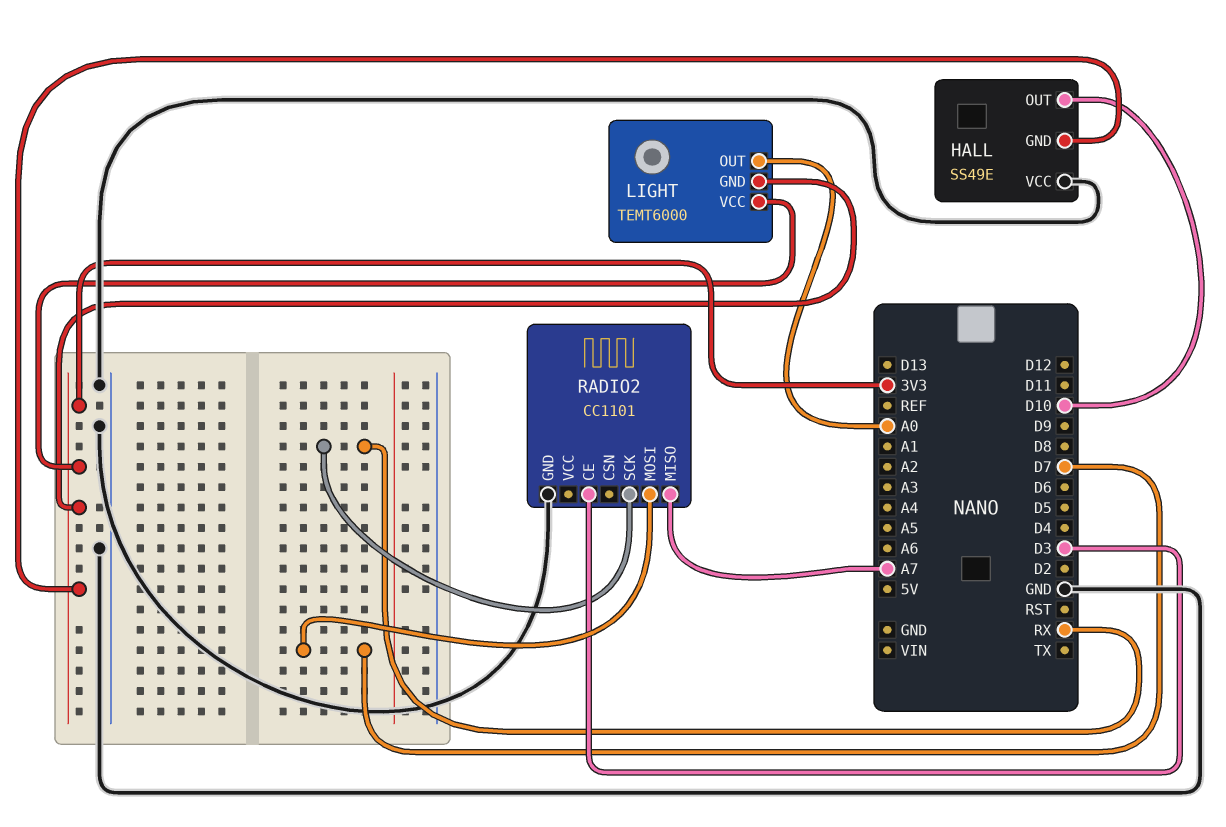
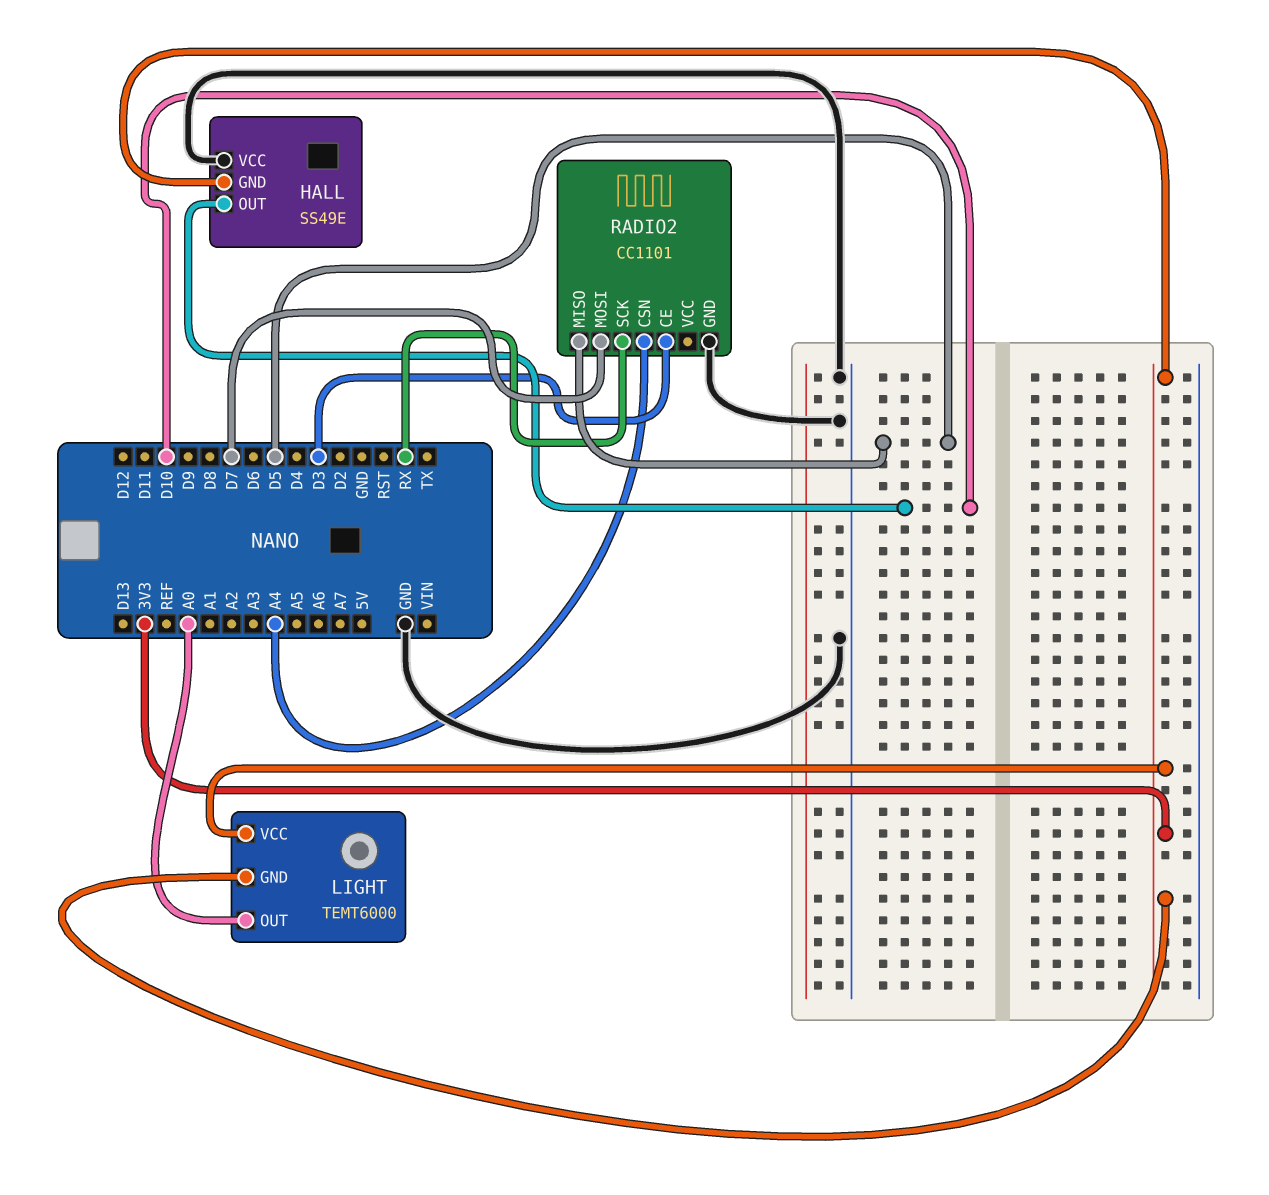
RADIO2 pin CSN: none -> A4
RADIO2 pin MISO: A7 -> D5

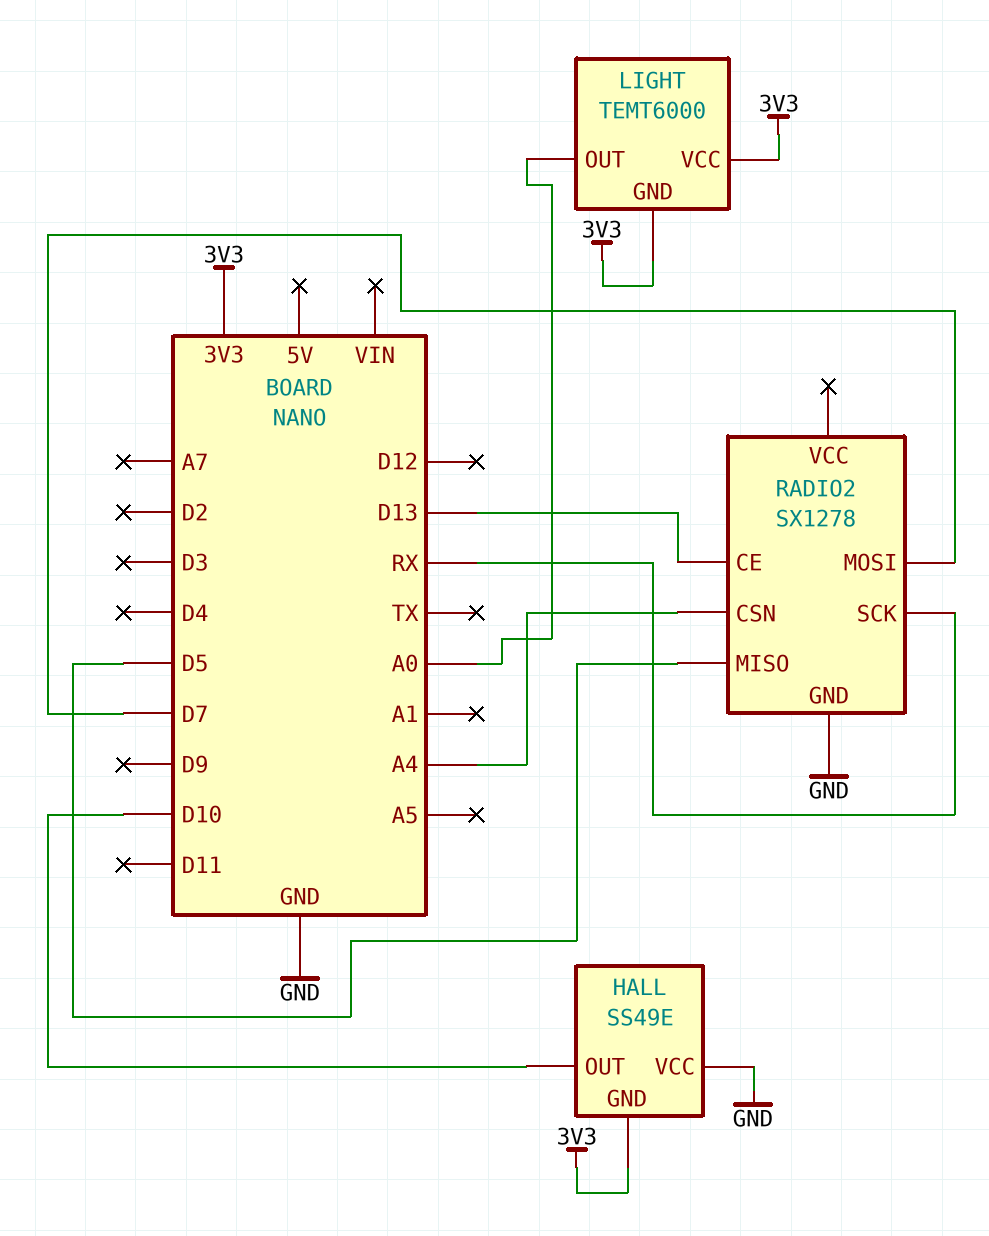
RADIO2: CC1101 -> SX1278
RADIO2 pin CE: D3 -> D13

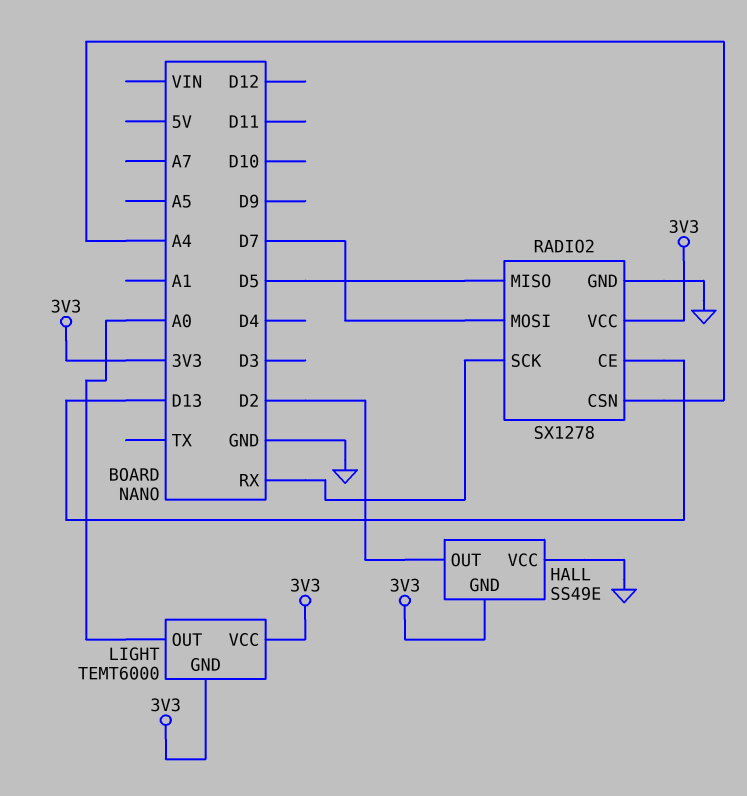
HALL pin OUT: D10 -> D2
RADIO2 pin VCC: none -> 3V3

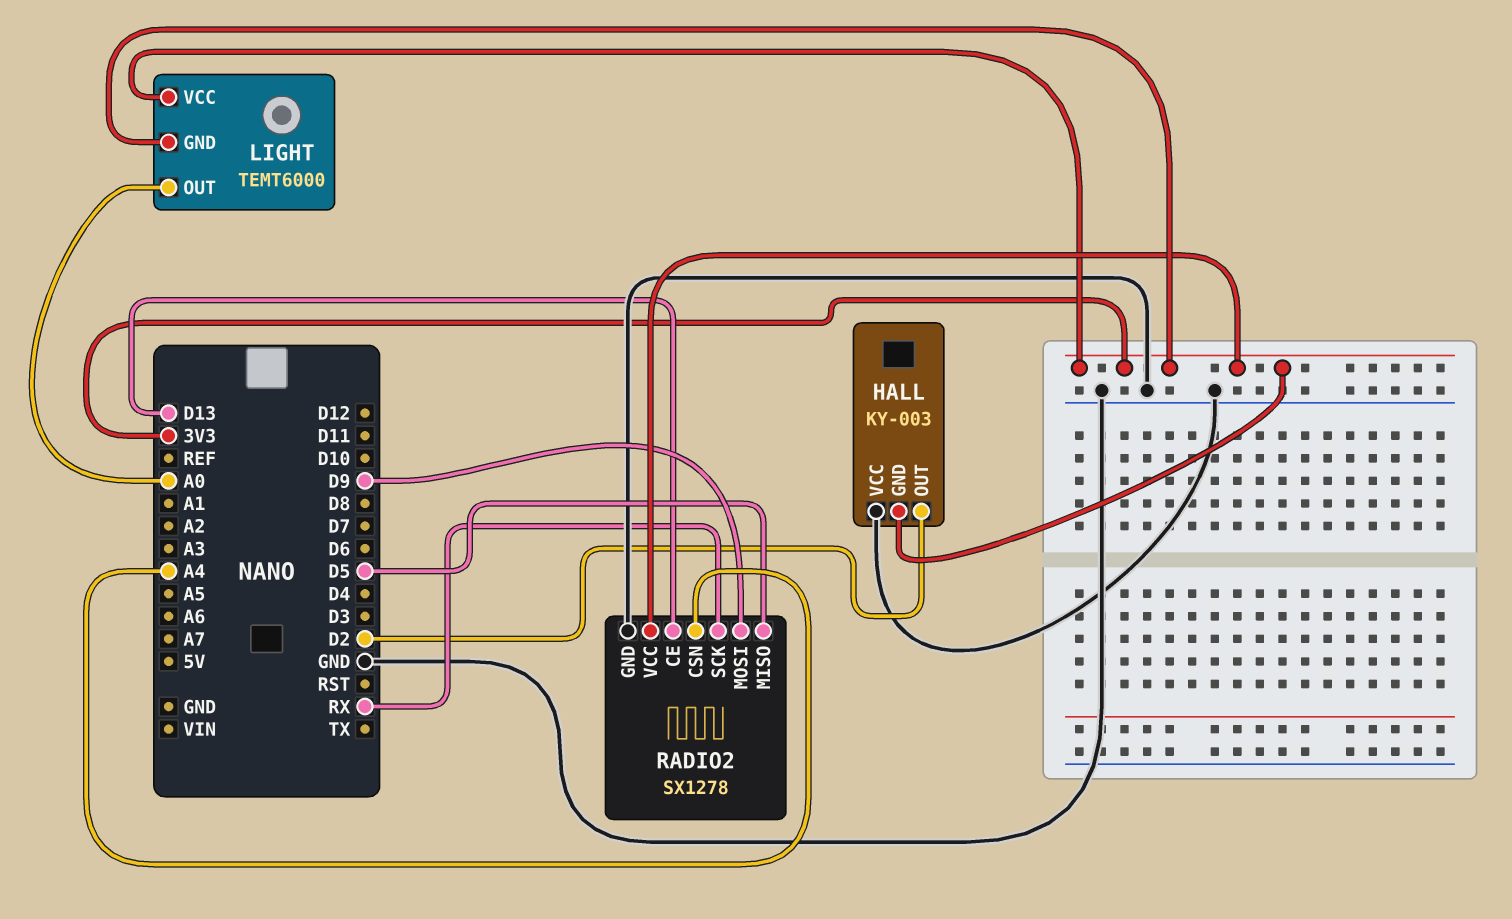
HALL: SS49E -> KY-003
RADIO2 pin MOSI: D7 -> D9

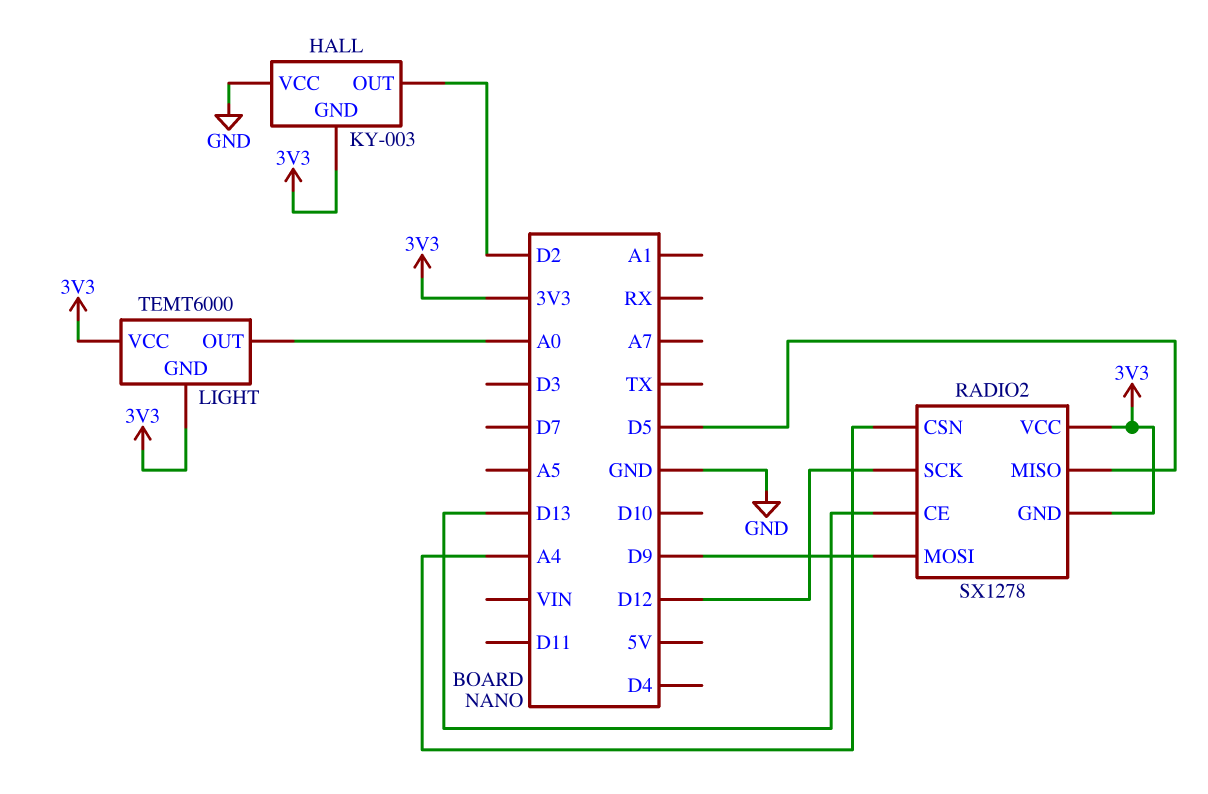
RADIO2 pin GND: GND -> 3V3
RADIO2 pin SCK: RX -> D12

